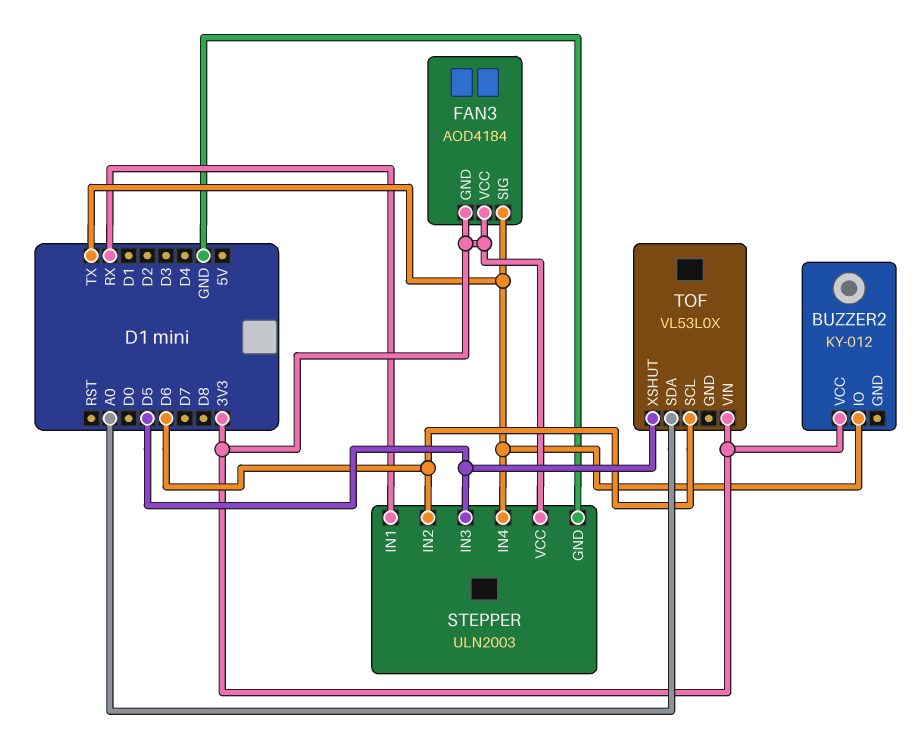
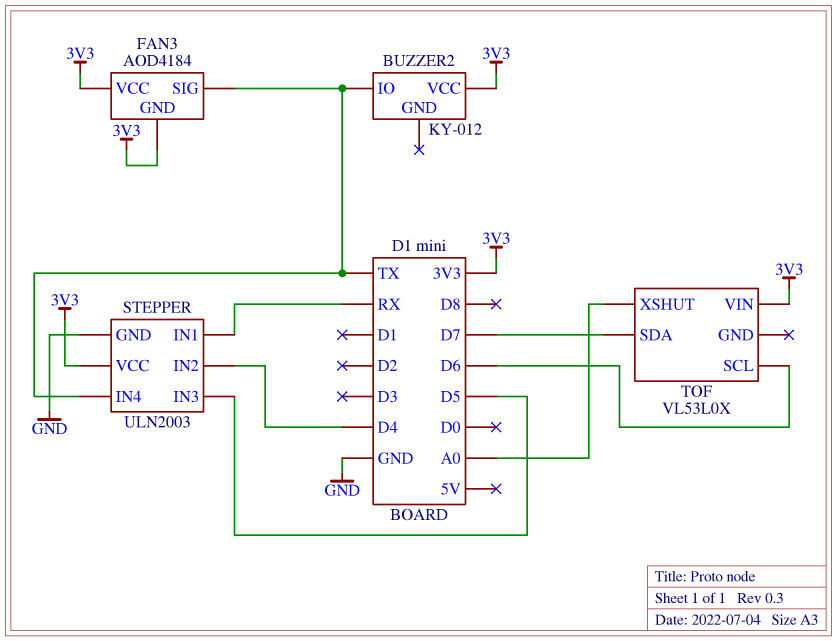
STEPPER pin IN2: D6 -> D4
TOF pin SDA: A0 -> D7
TOF pin XSHUT: D5 -> A0

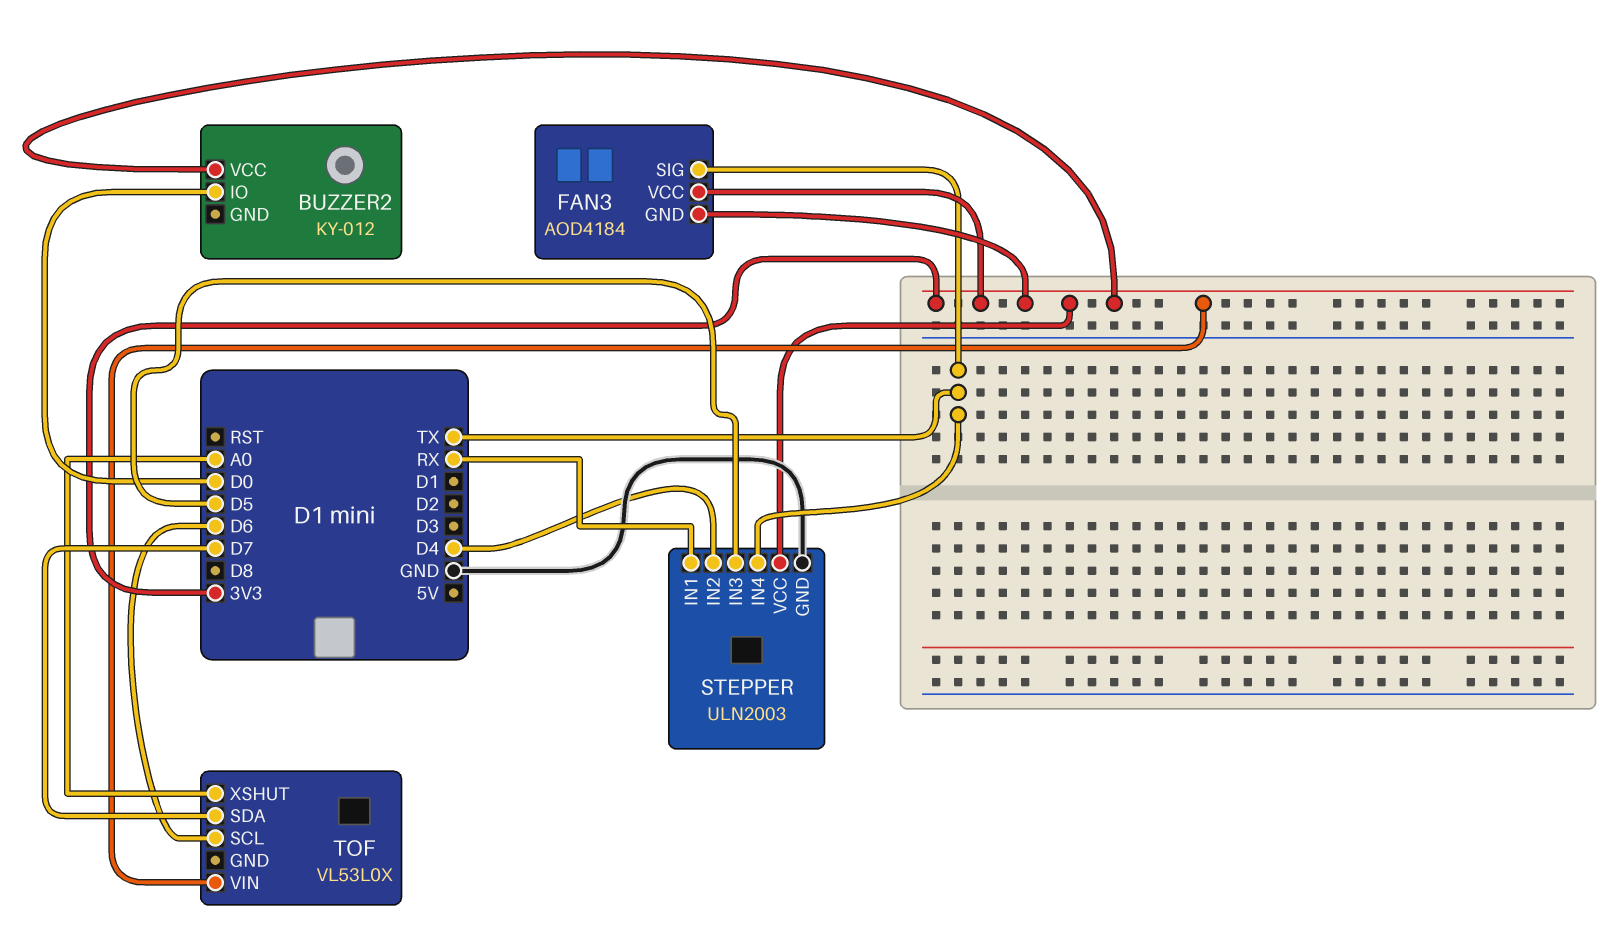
BUZZER2 pin IO: TX -> D0

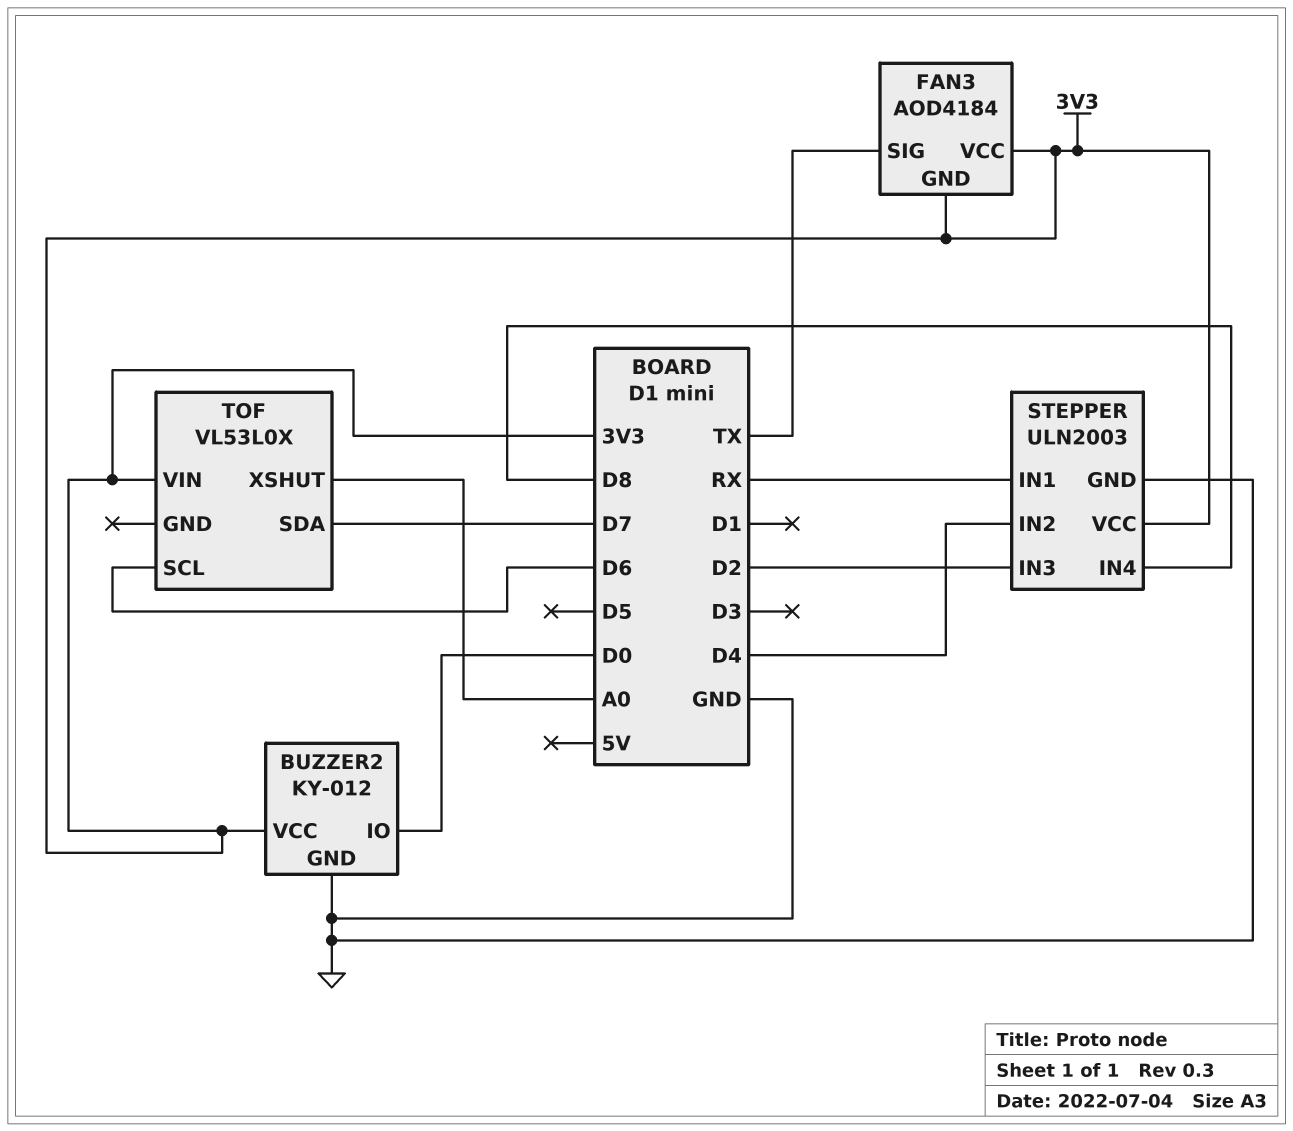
BUZZER2 pin GND: none -> GND
STEPPER pin IN3: D5 -> D2
STEPPER pin IN4: TX -> D8

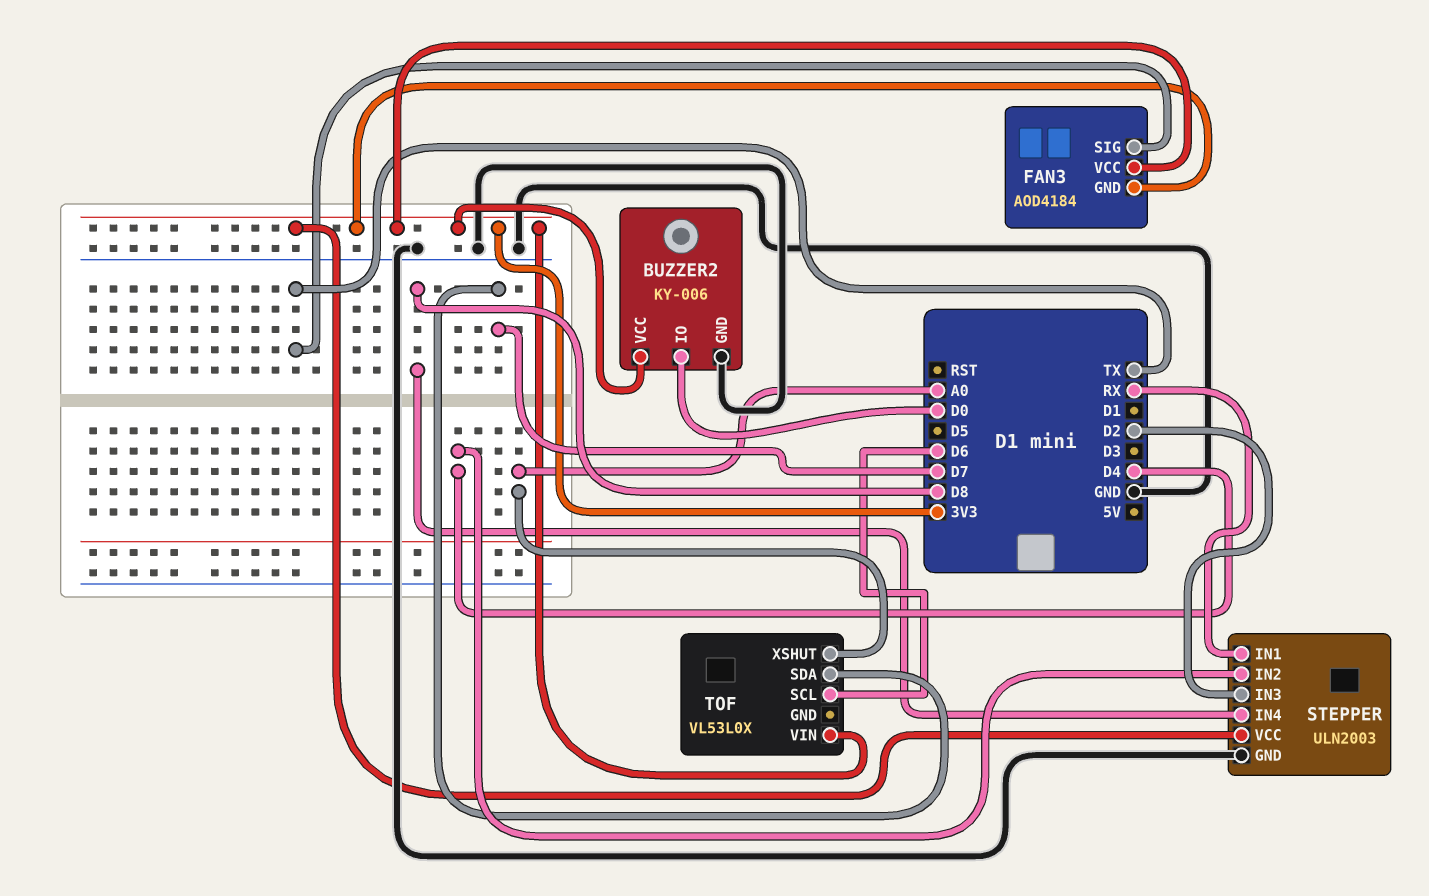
BUZZER2: KY-012 -> KY-006

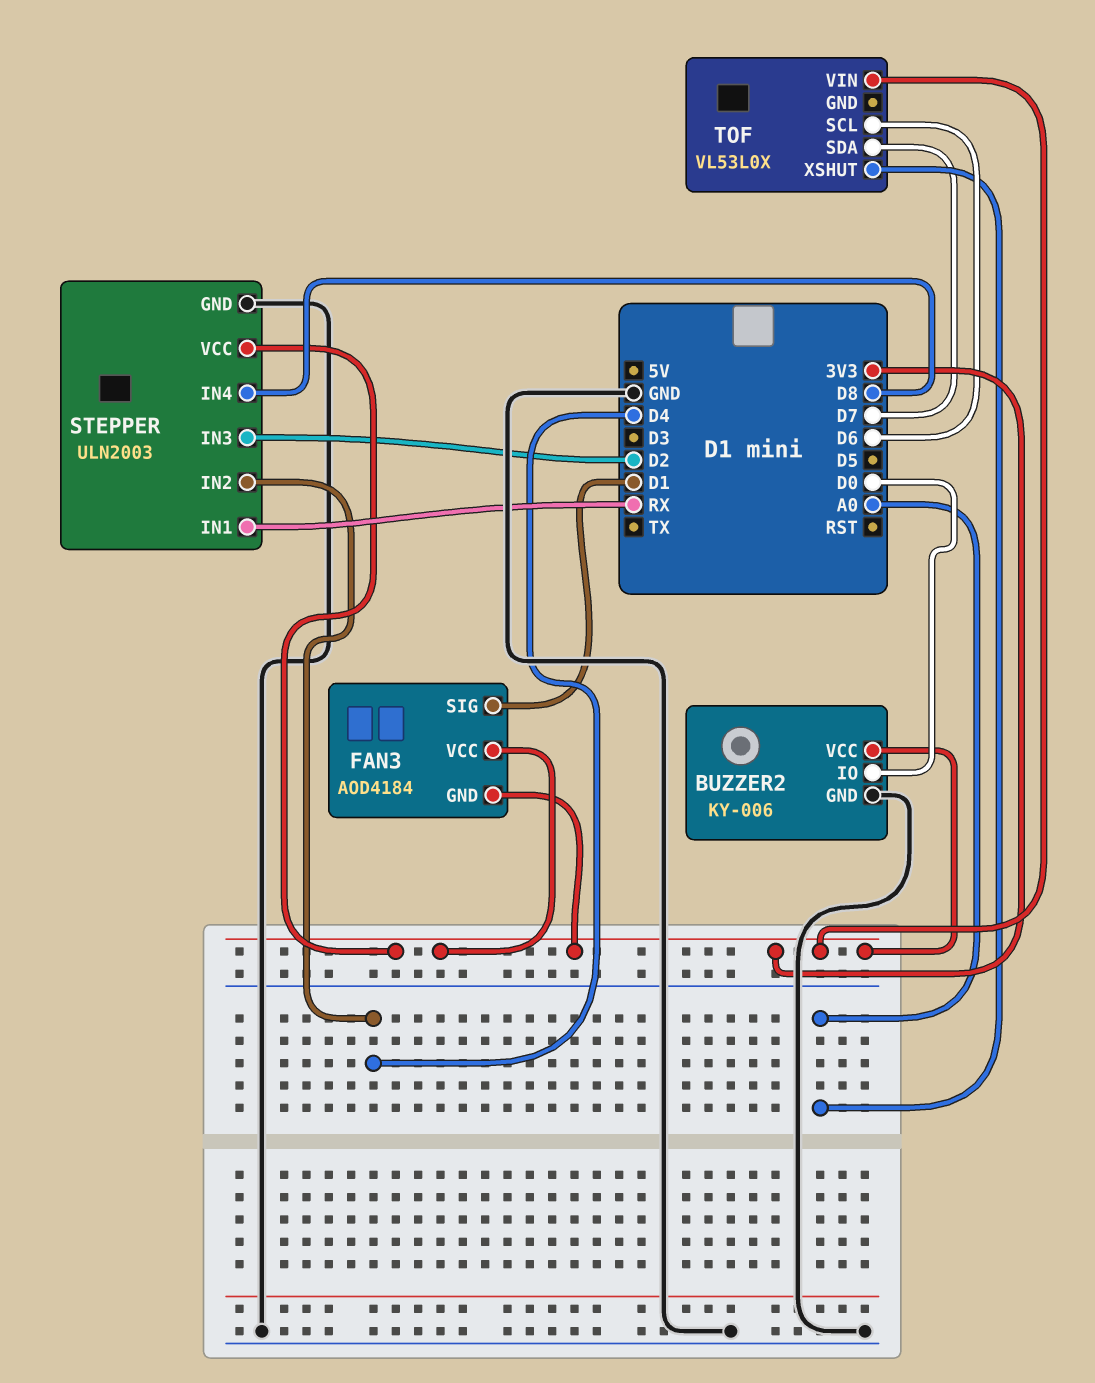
FAN3 pin SIG: TX -> D1

